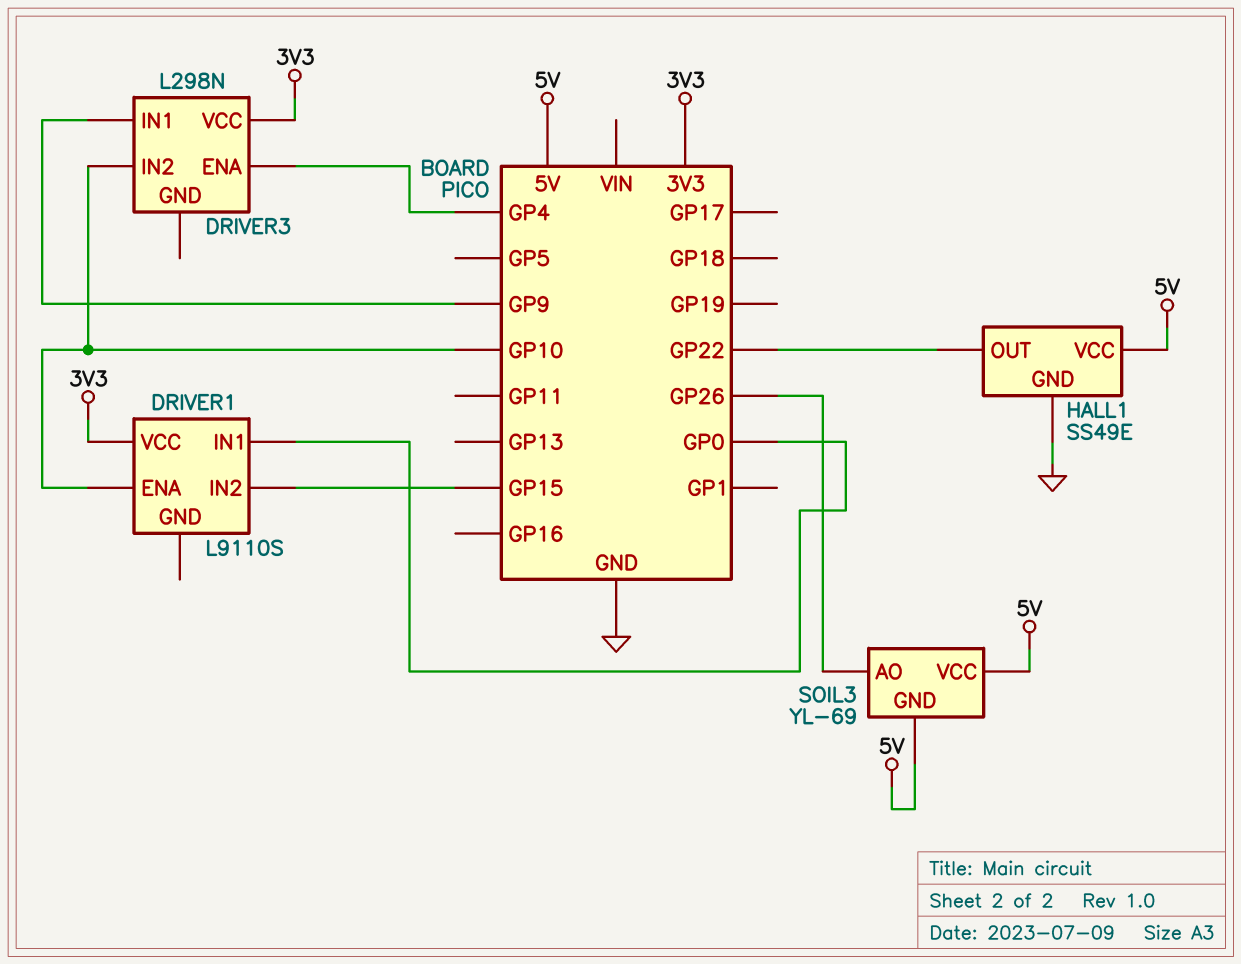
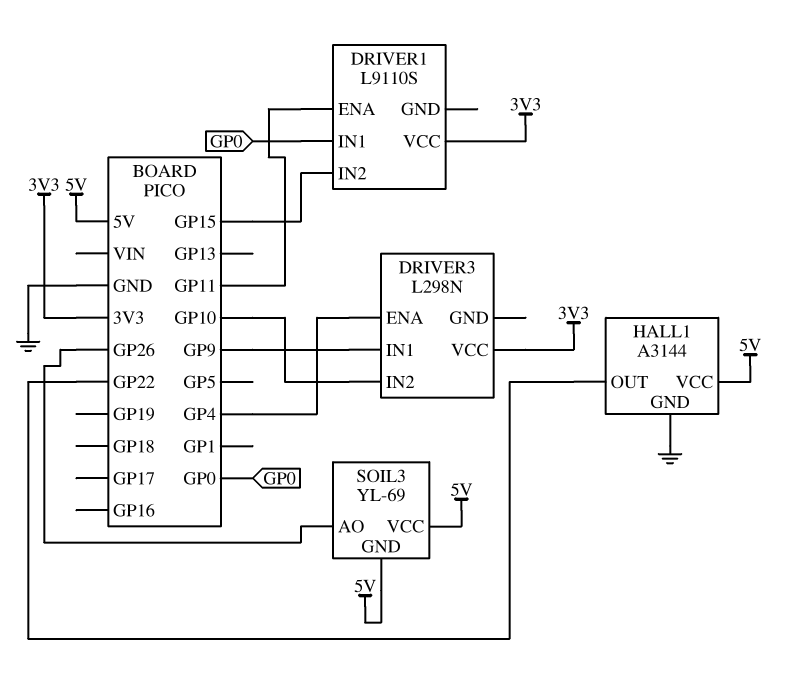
DRIVER1 pin ENA: GP10 -> GP11
HALL1: SS49E -> A3144

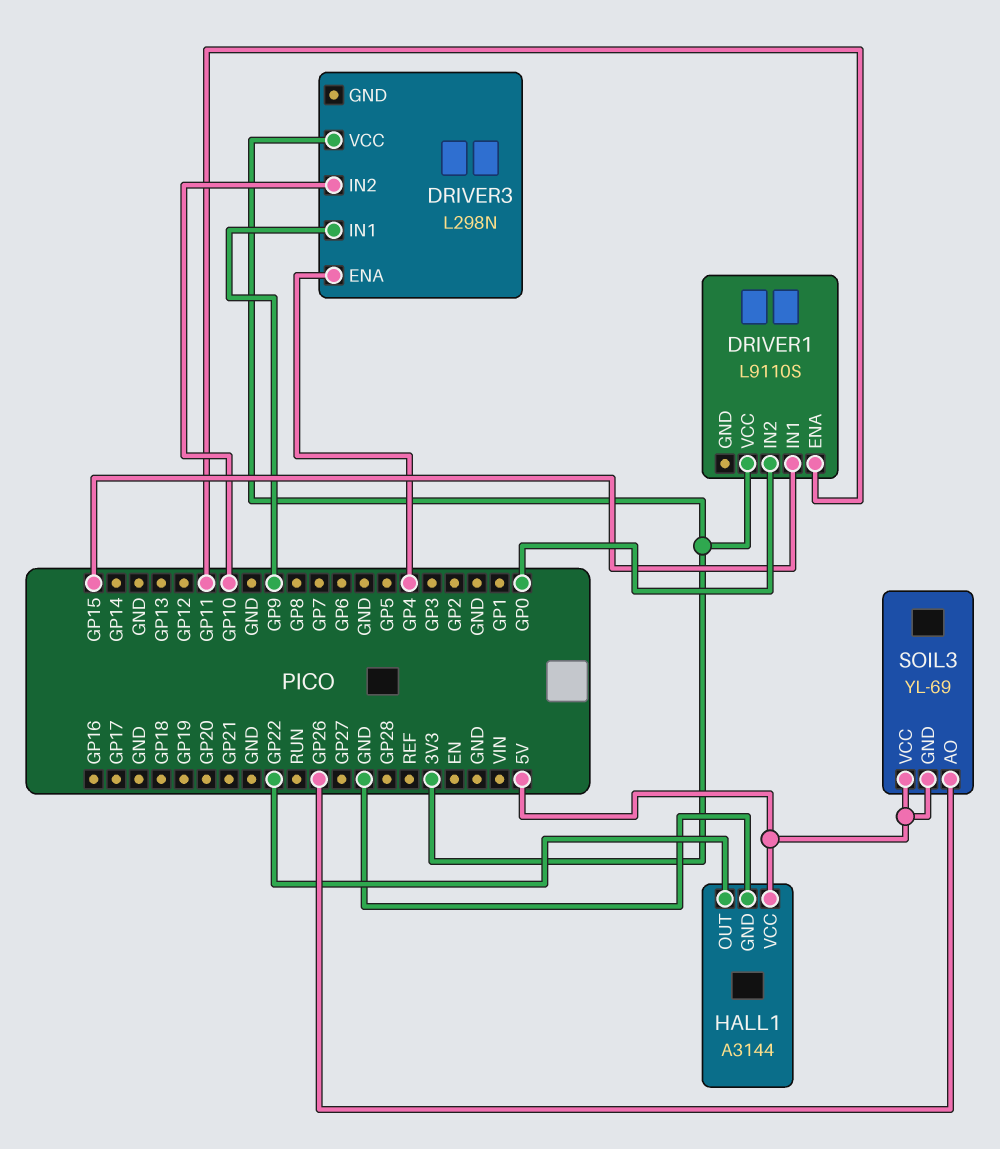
DRIVER1 pin IN1: GP0 -> GP15
DRIVER1 pin IN2: GP15 -> GP0

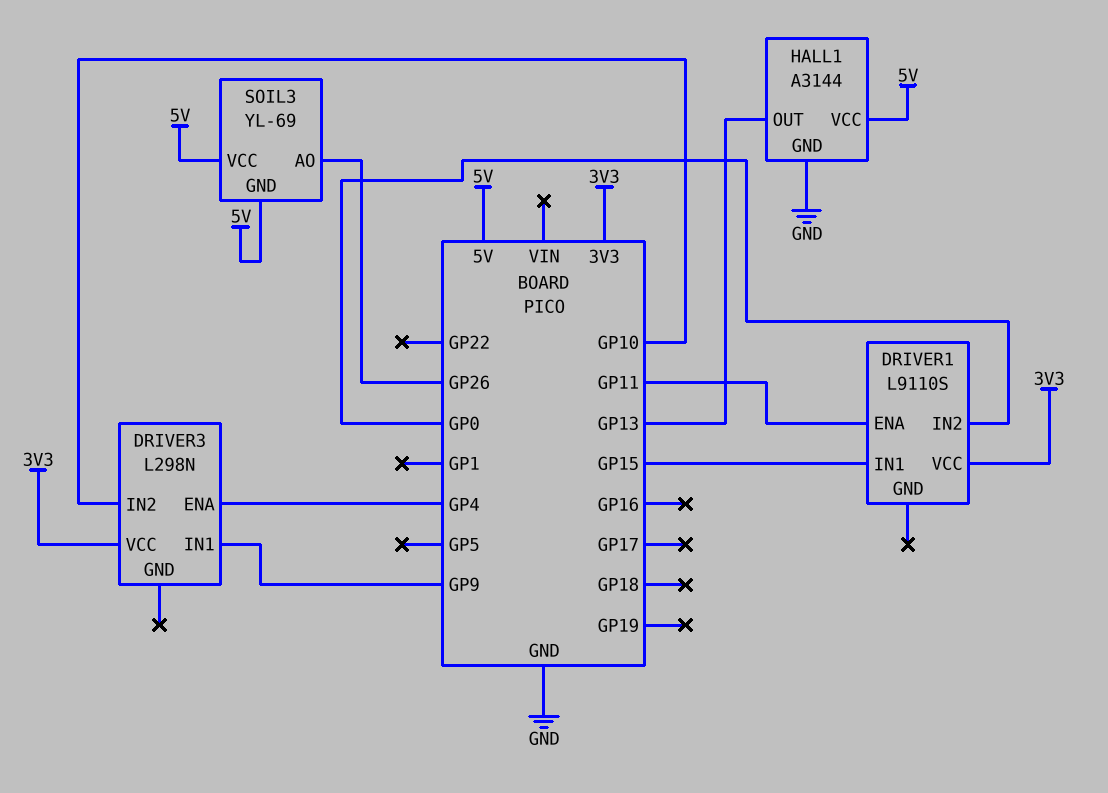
HALL1 pin OUT: GP22 -> GP13

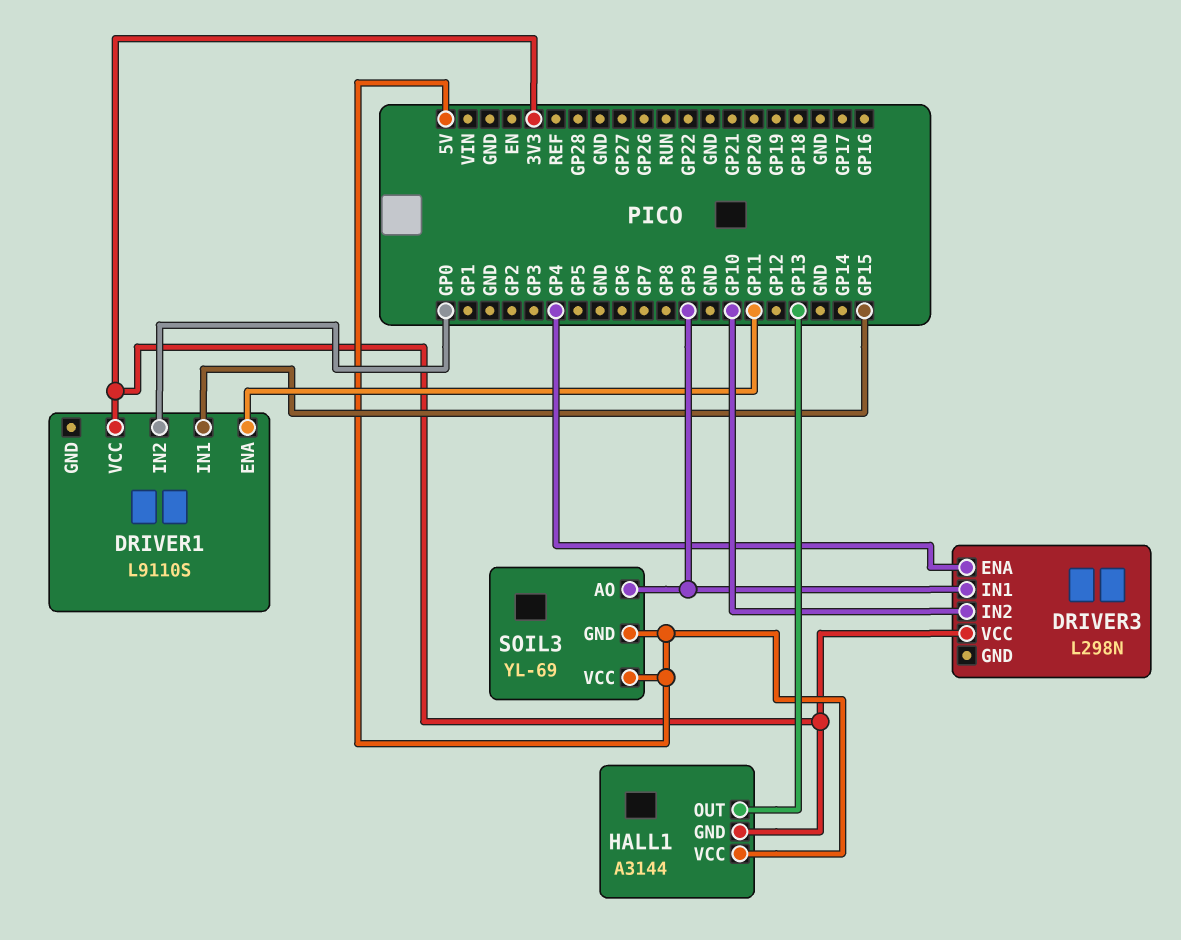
HALL1 pin GND: GND -> 3V3
SOIL3 pin AO: GP26 -> GP9

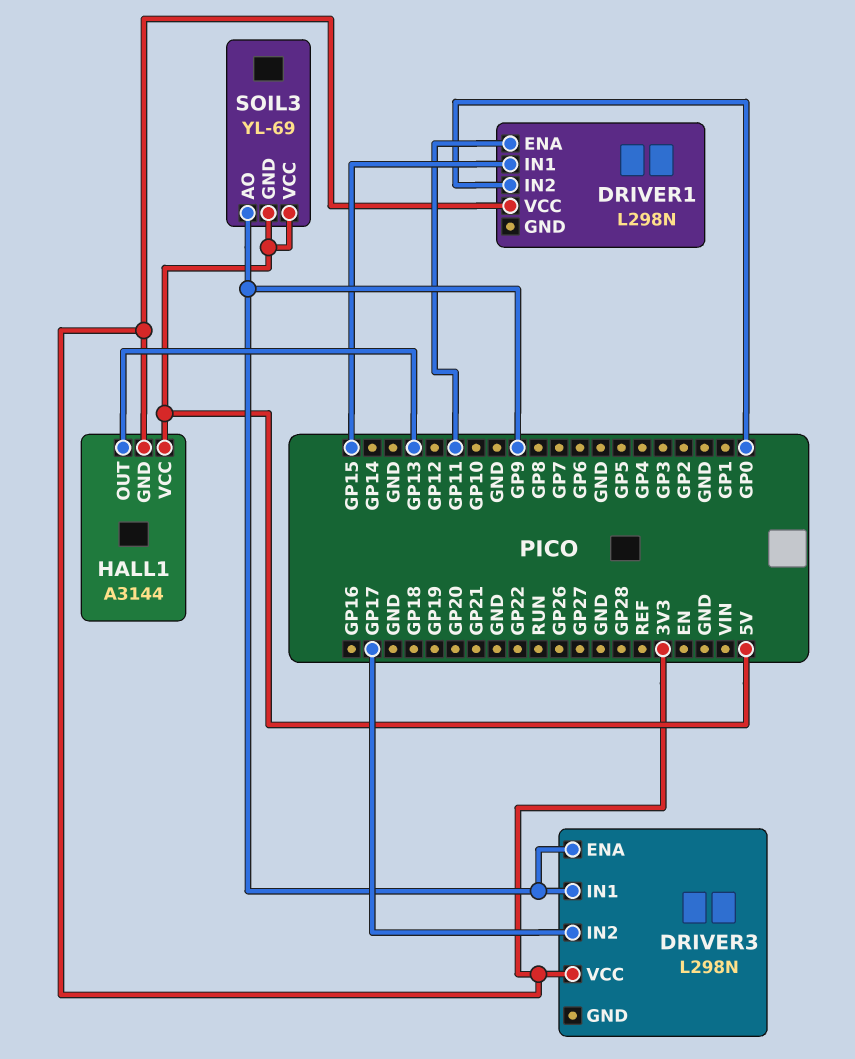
DRIVER1: L9110S -> L298N
DRIVER3 pin ENA: GP4 -> GP9
DRIVER3 pin IN2: GP10 -> GP17

